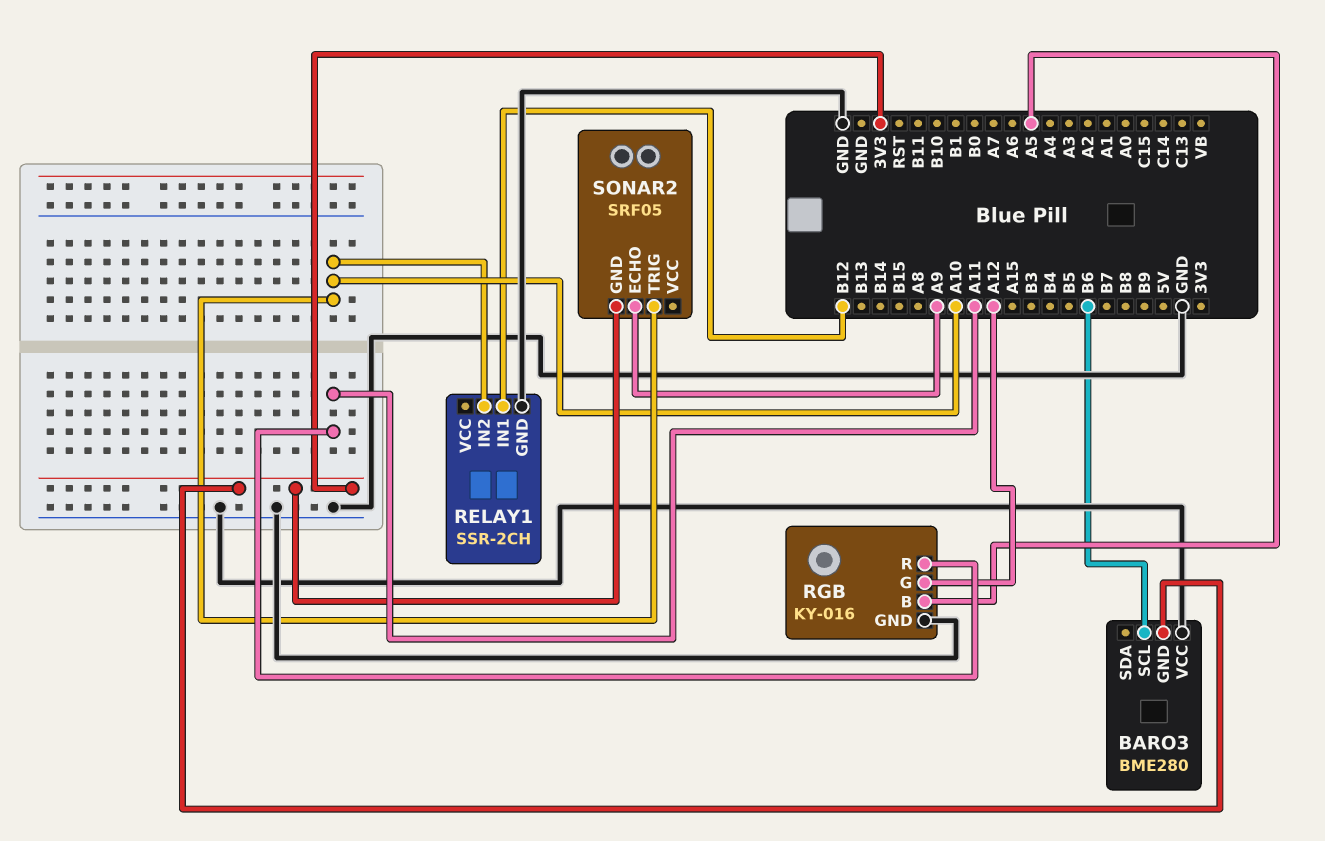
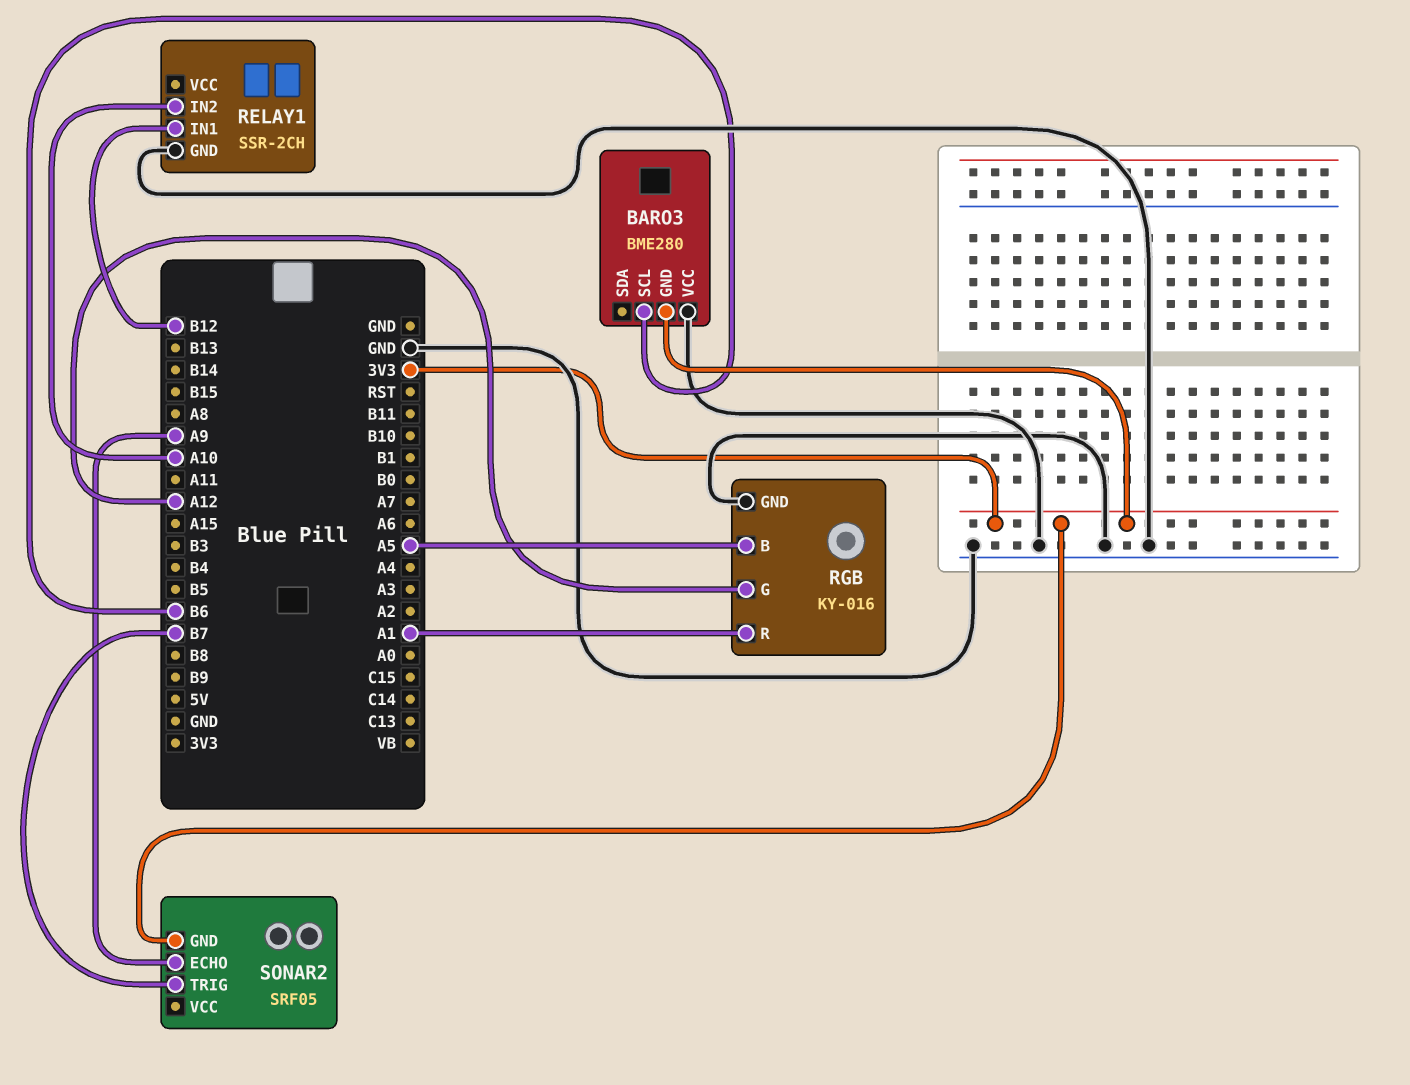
RGB pin R: A11 -> A1
SONAR2 pin TRIG: A10 -> B7

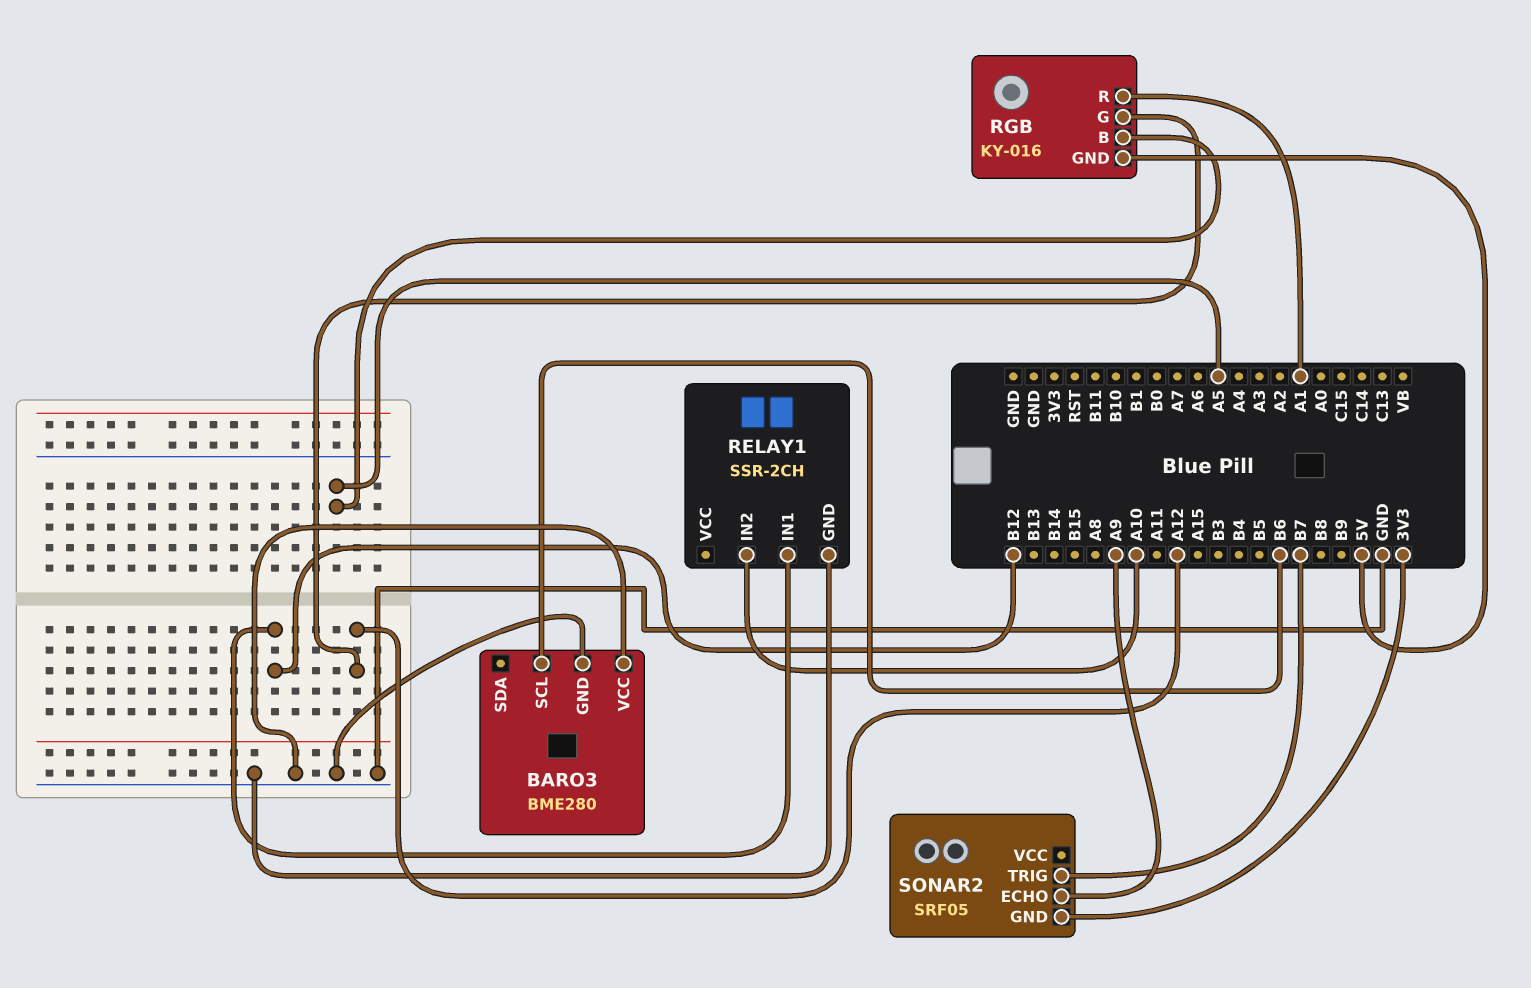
BARO3 pin GND: 3V3 -> GND
RGB pin GND: GND -> 5V

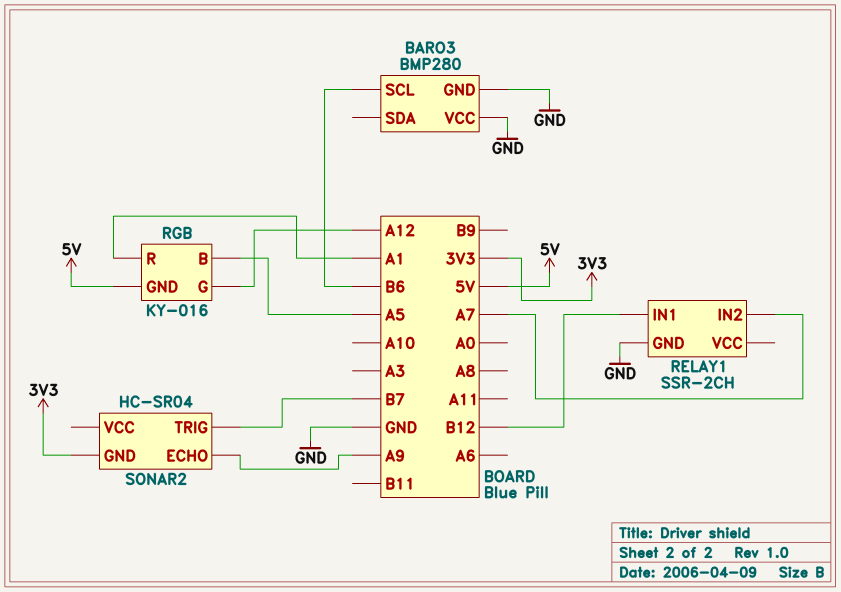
BARO3: BME280 -> BMP280
RELAY1 pin IN2: A10 -> A7
SONAR2: SRF05 -> HC-SR04

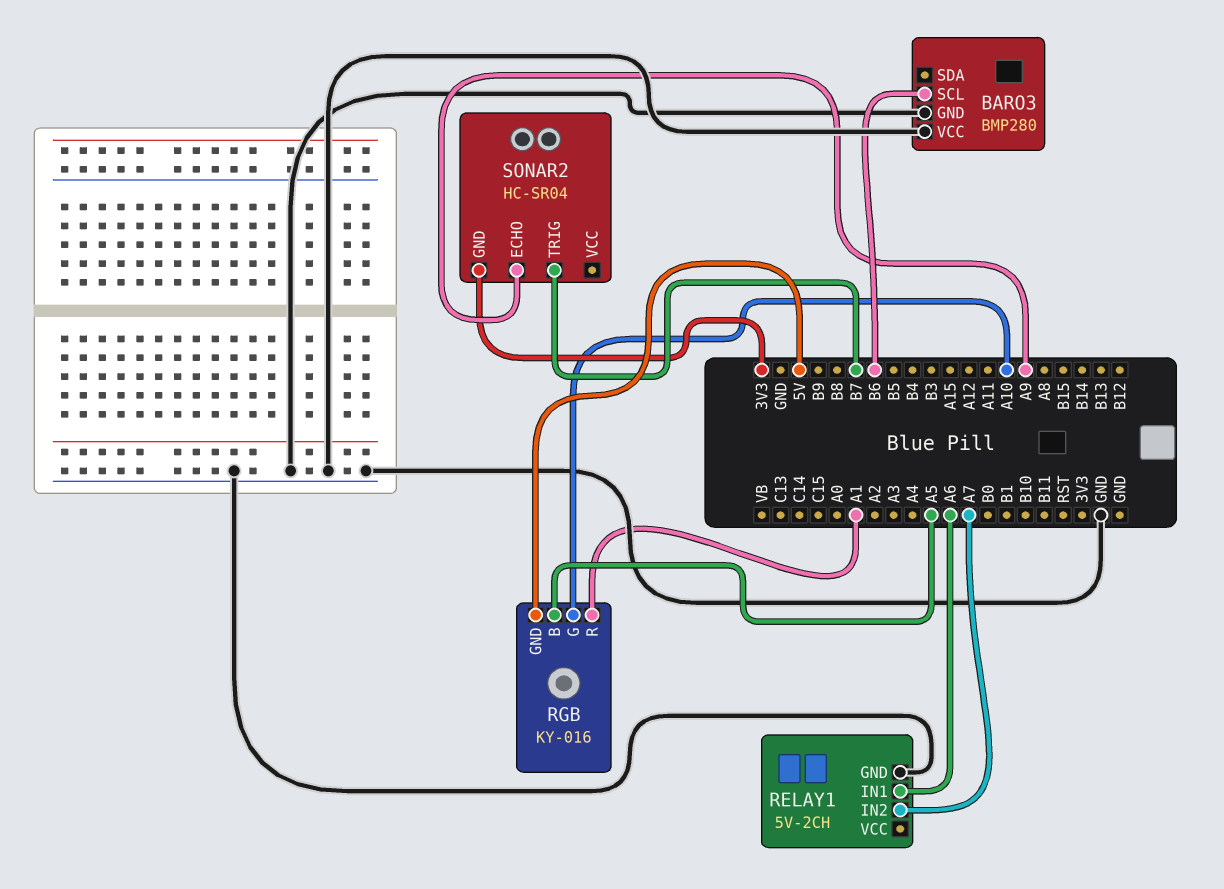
RELAY1: SSR-2CH -> 5V-2CH
RELAY1 pin IN1: B12 -> A6
RGB pin G: A12 -> A10

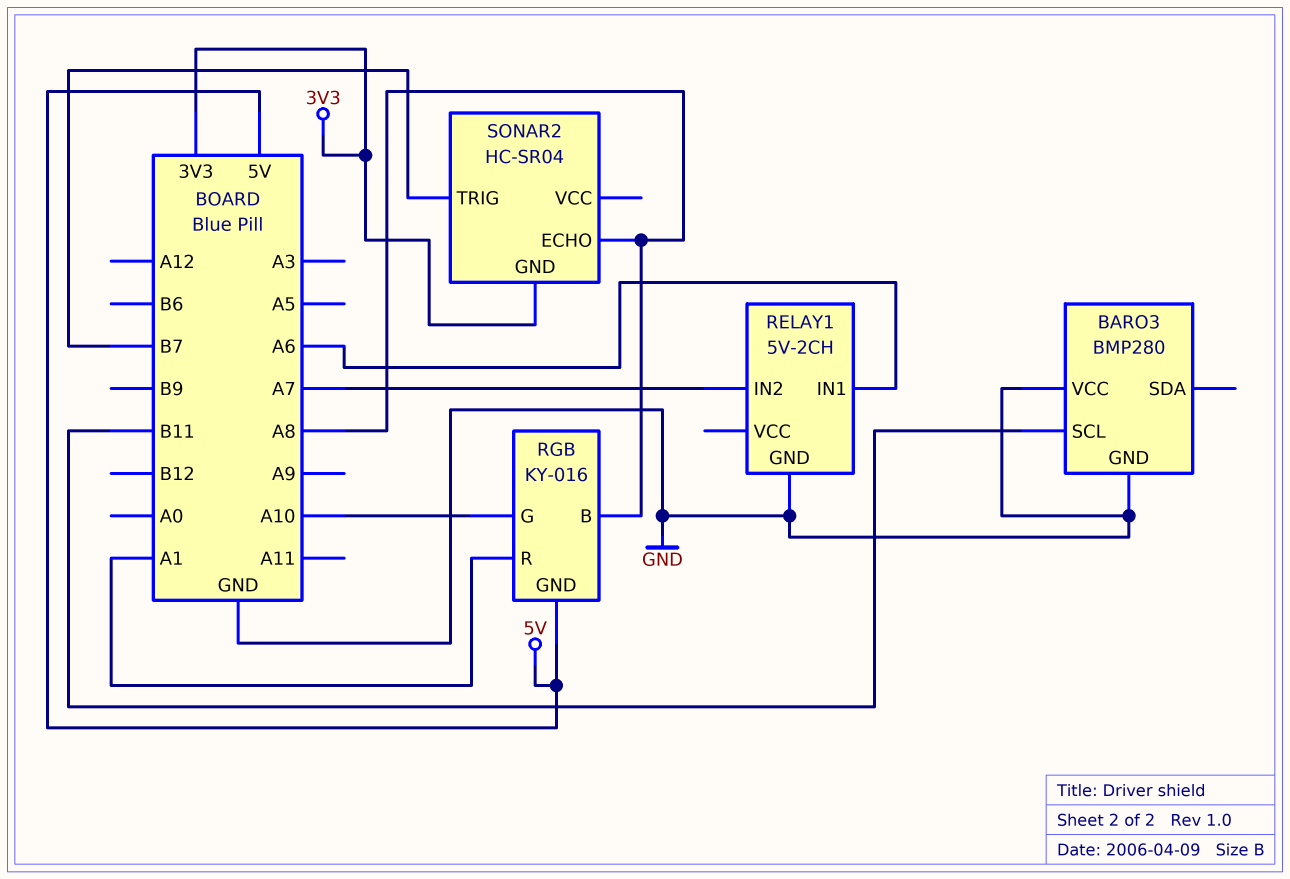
BARO3 pin SCL: B6 -> B11
RGB pin B: A5 -> A8
SONAR2 pin ECHO: A9 -> A8

